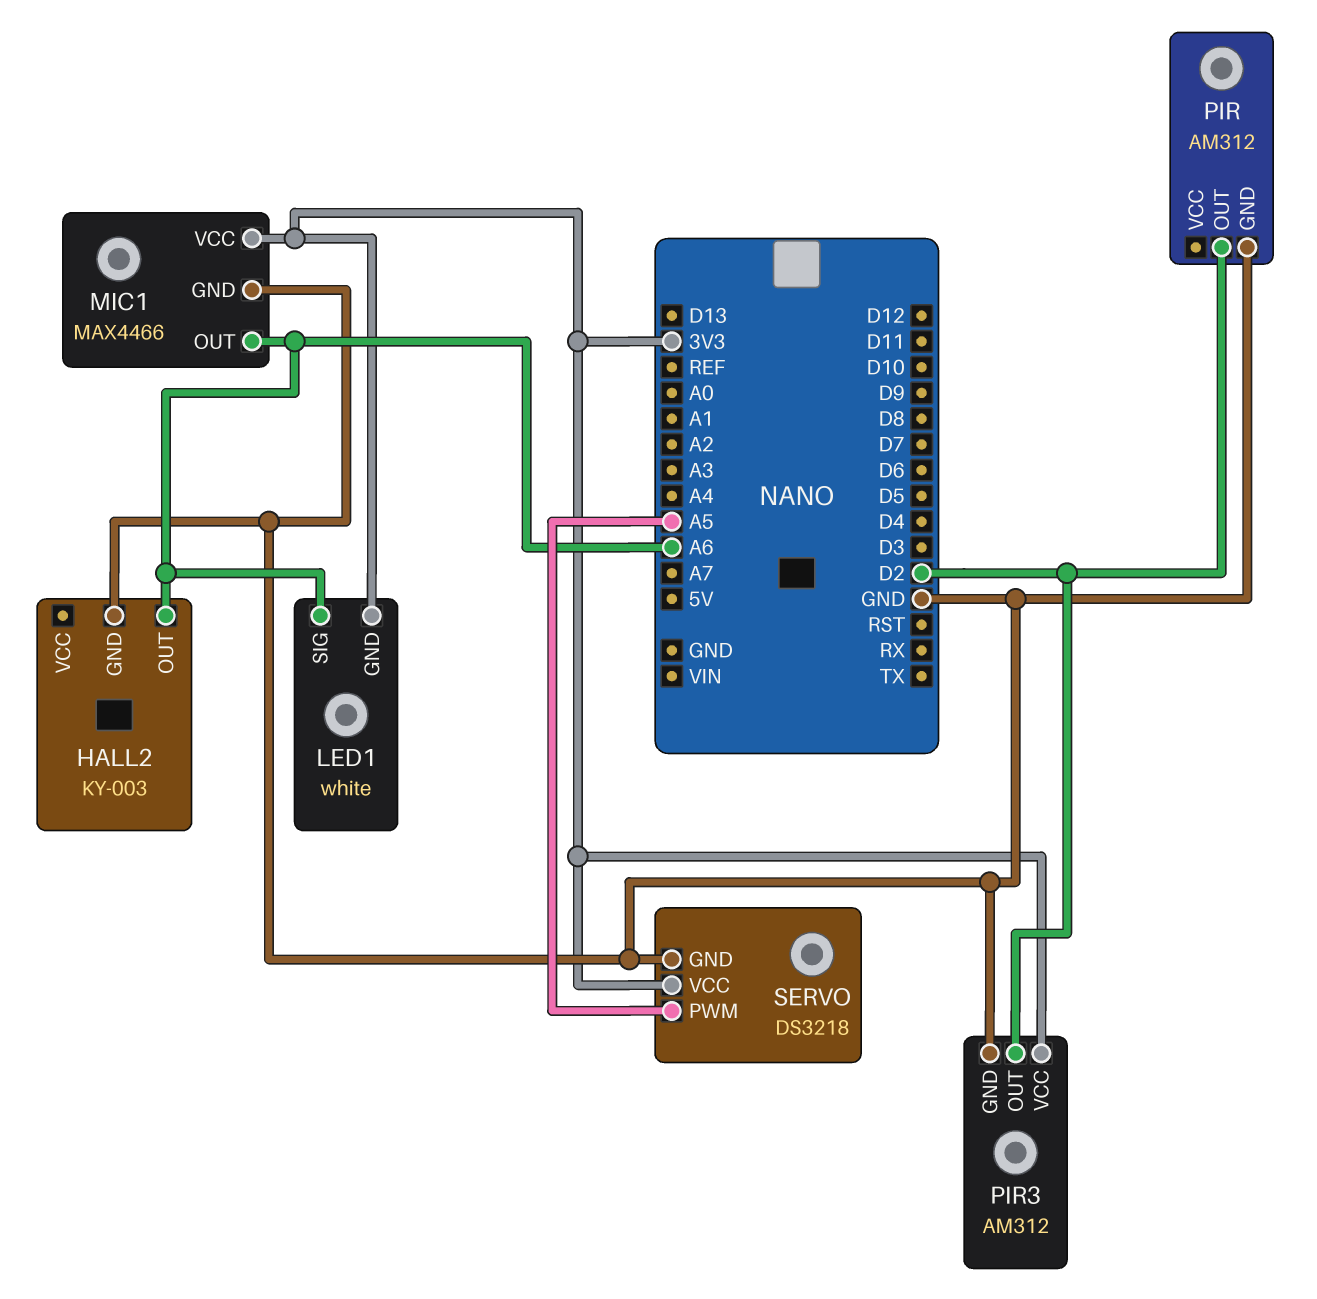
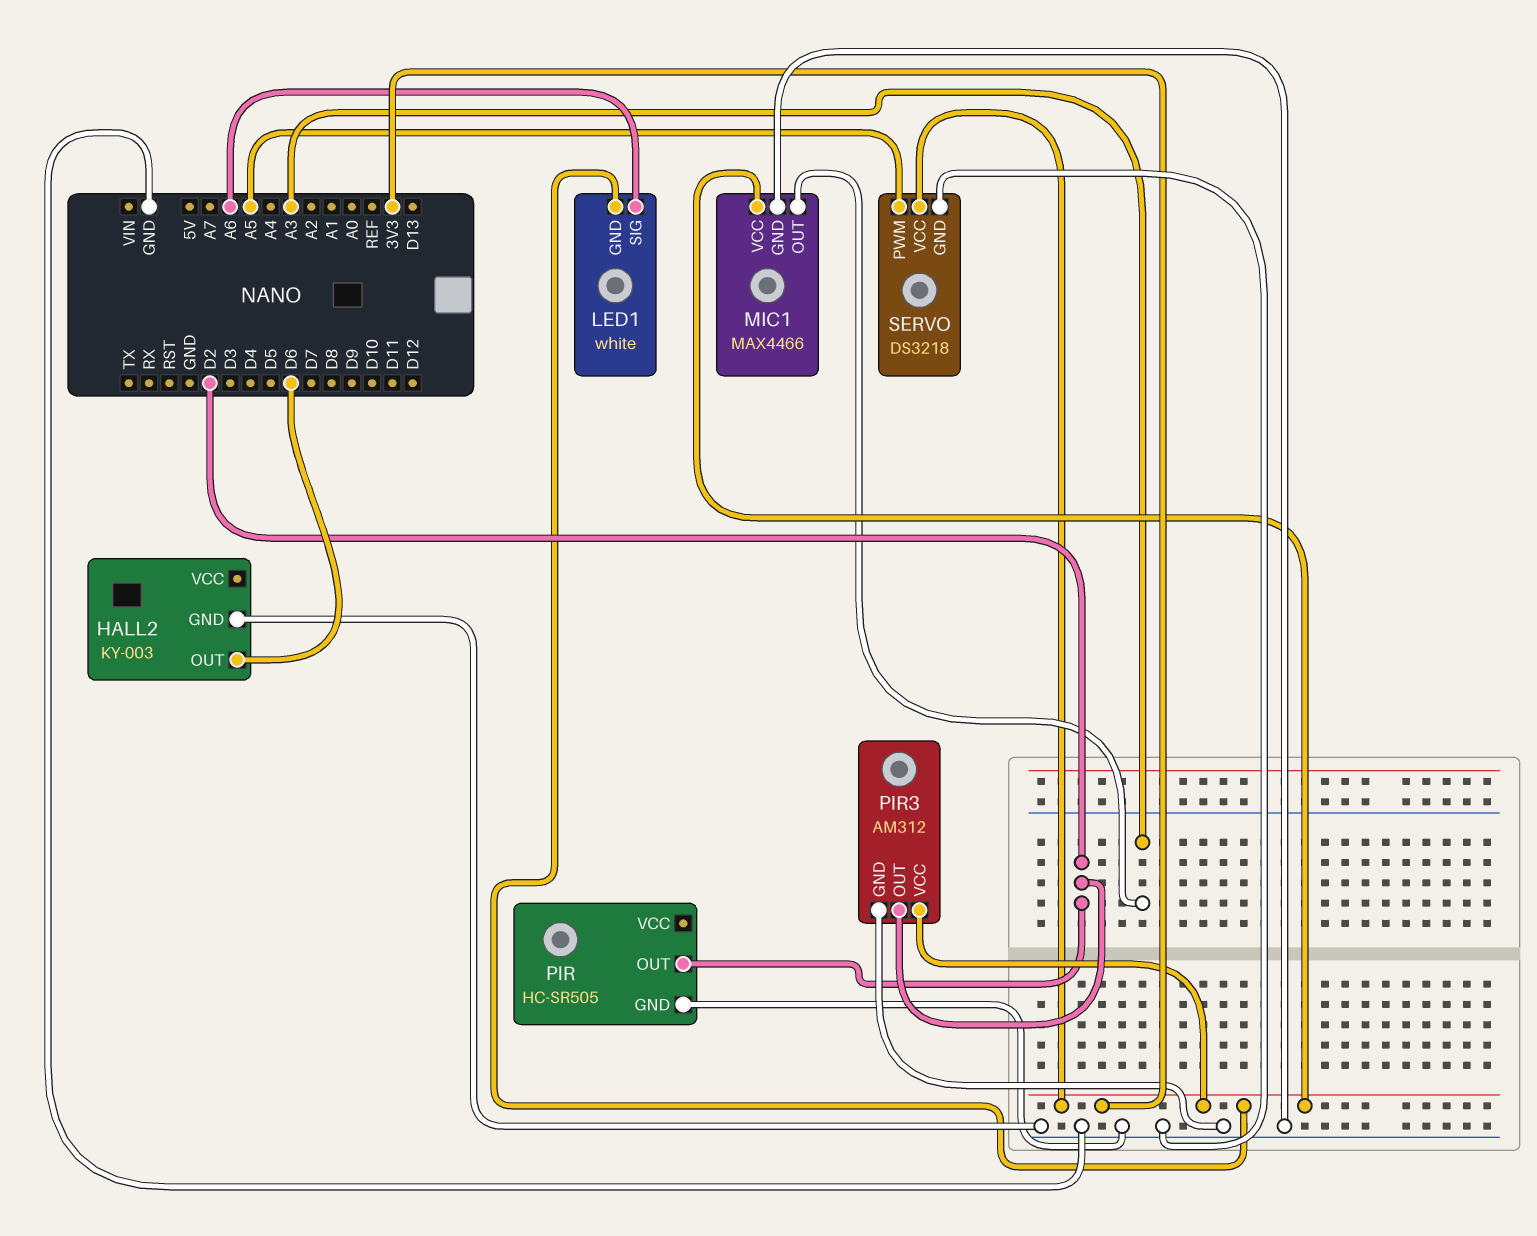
HALL2 pin OUT: A6 -> D6
MIC1 pin OUT: A6 -> A3
PIR: AM312 -> HC-SR505

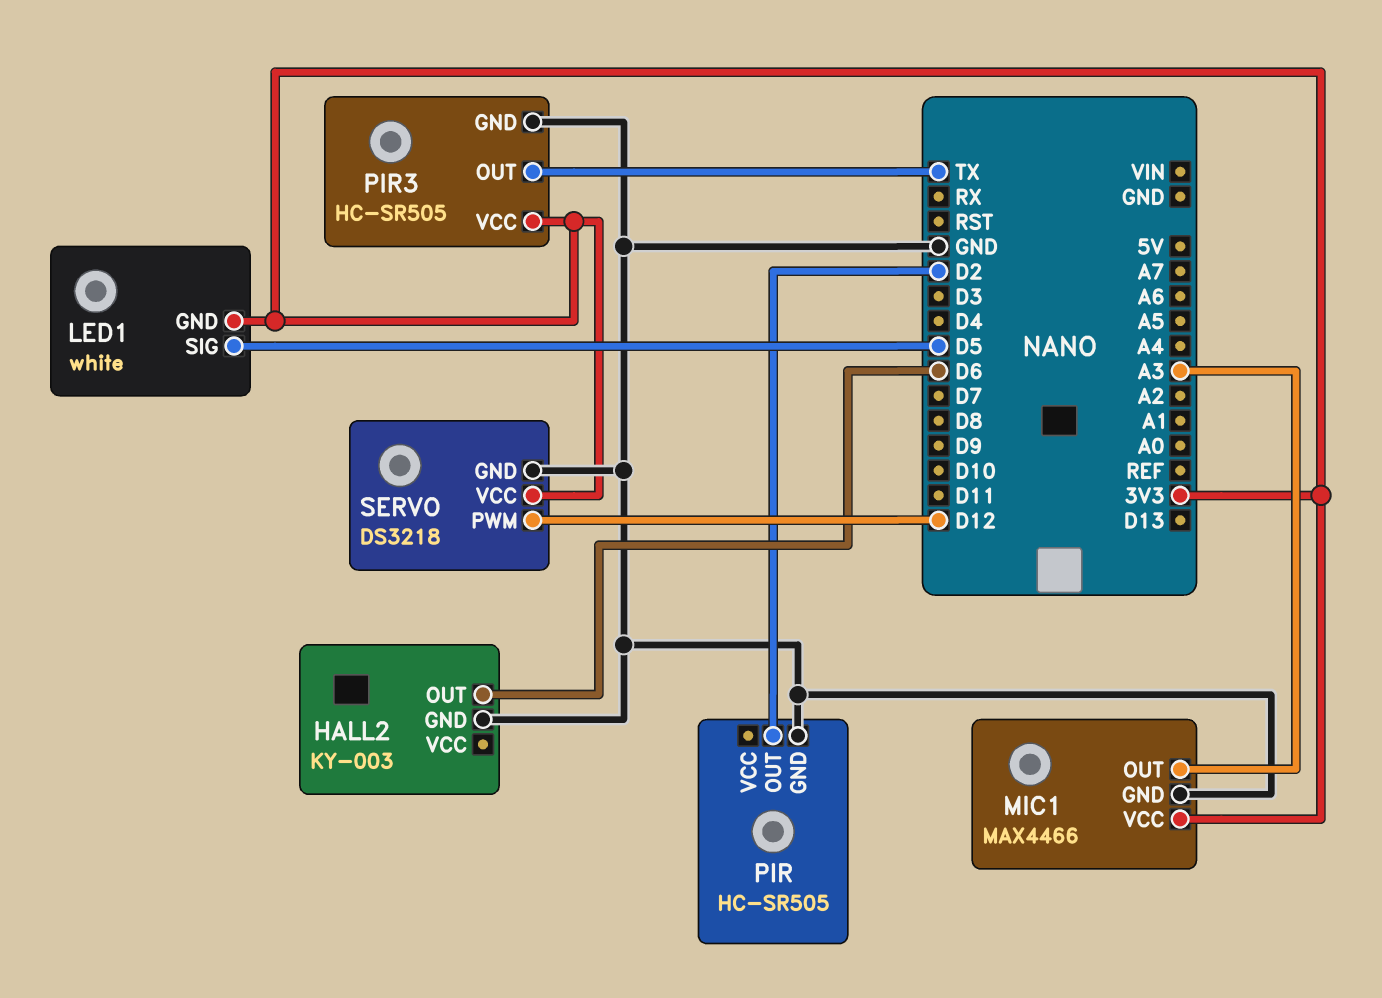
LED1 pin SIG: A6 -> D5
PIR3: AM312 -> HC-SR505
PIR3 pin OUT: D2 -> TX
SERVO pin PWM: A5 -> D12

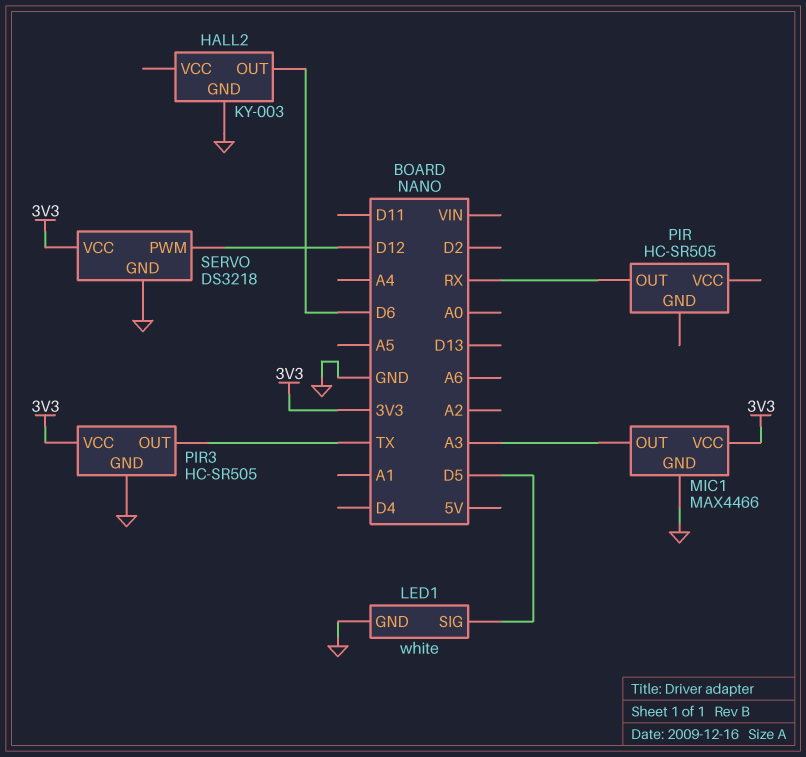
LED1 pin GND: 3V3 -> GND
PIR pin GND: GND -> none
PIR pin OUT: D2 -> RX

